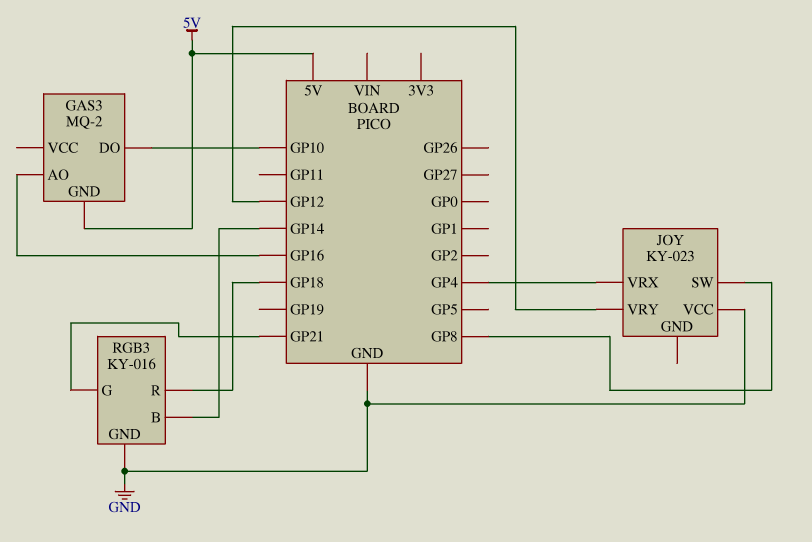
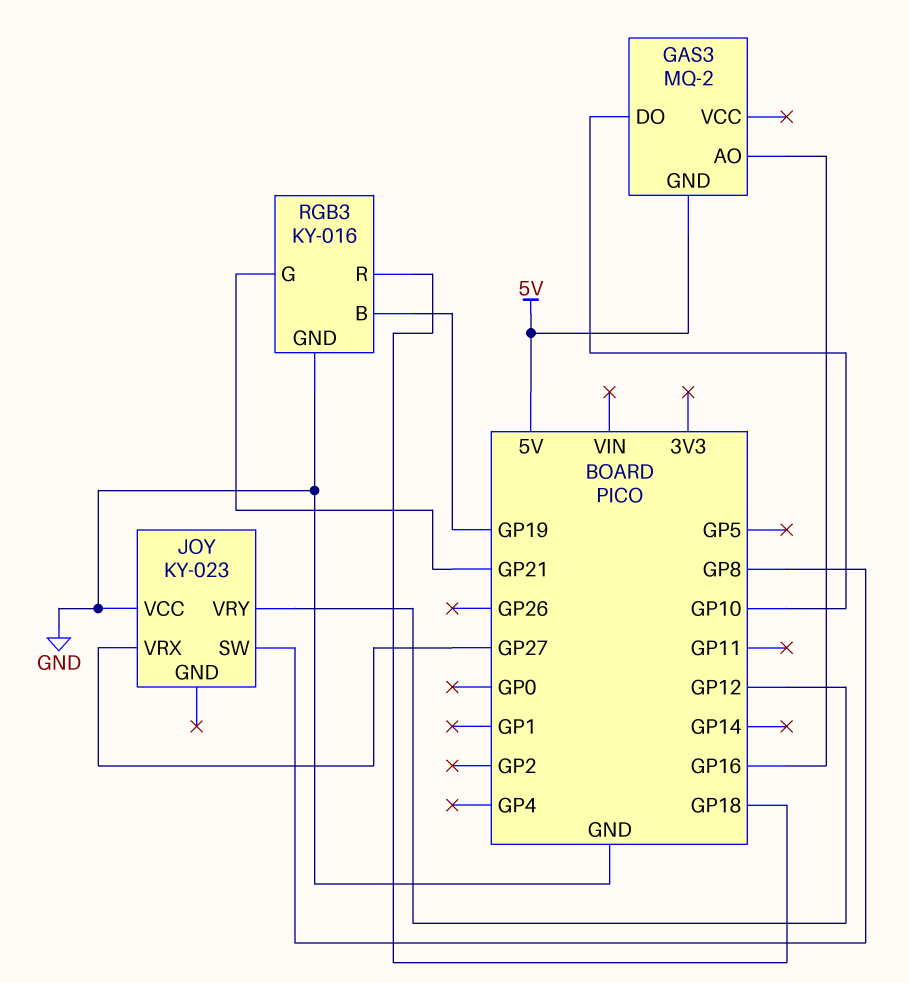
JOY pin VRX: GP4 -> GP27
RGB3 pin B: GP14 -> GP19

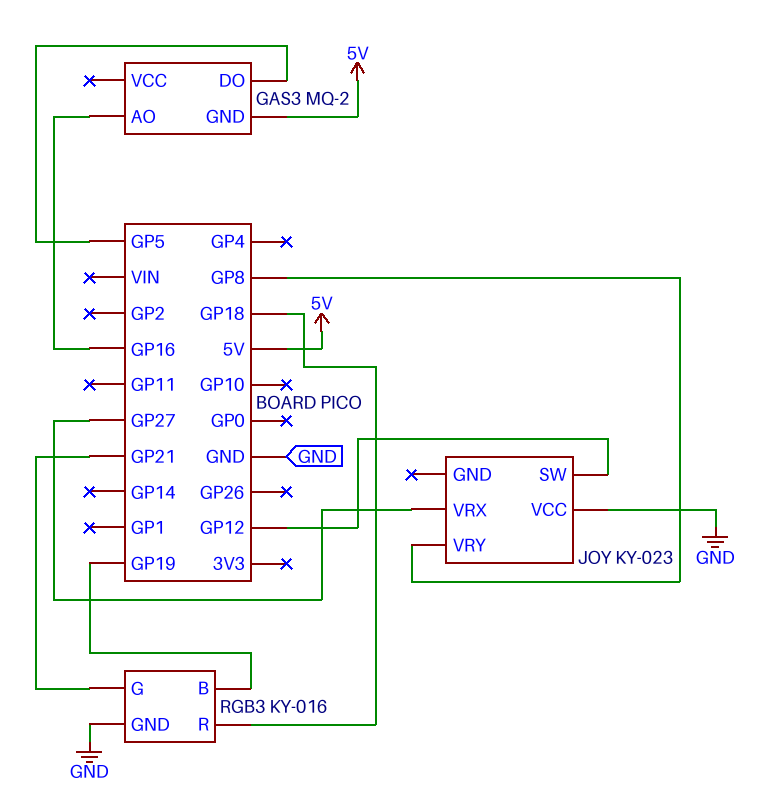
GAS3 pin DO: GP10 -> GP5
JOY pin SW: GP8 -> GP12
JOY pin VRY: GP12 -> GP8

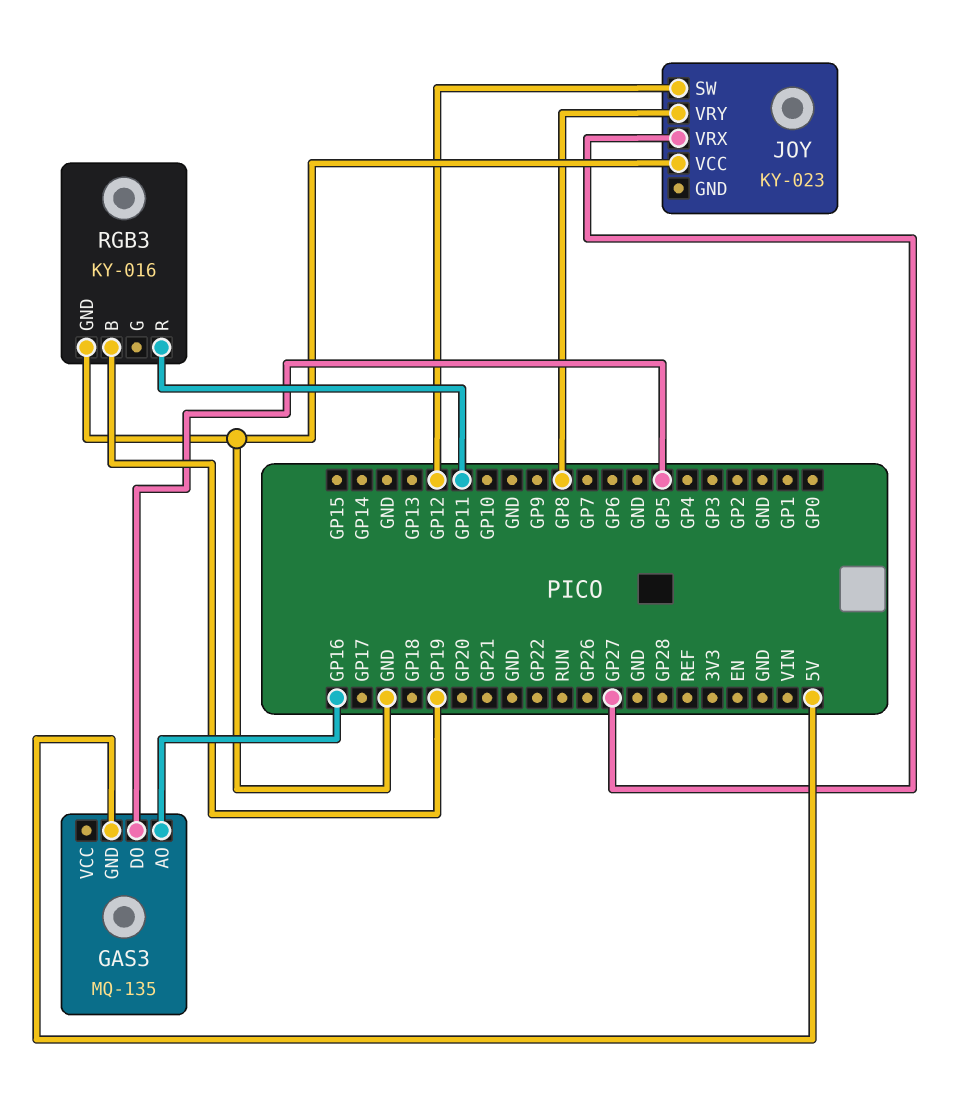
GAS3: MQ-2 -> MQ-135
RGB3 pin G: GP21 -> none
RGB3 pin R: GP18 -> GP11

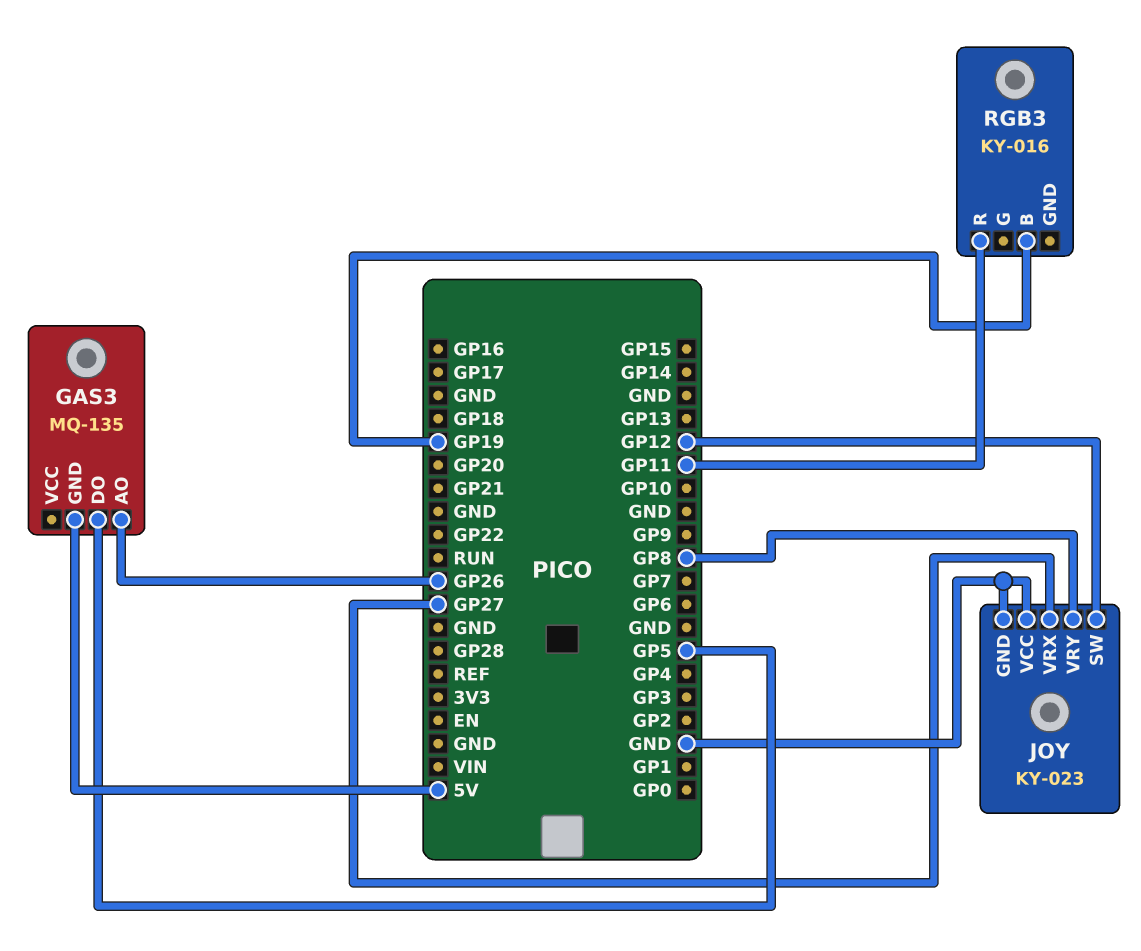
GAS3 pin AO: GP16 -> GP26
JOY pin GND: none -> GND
RGB3 pin GND: GND -> none

